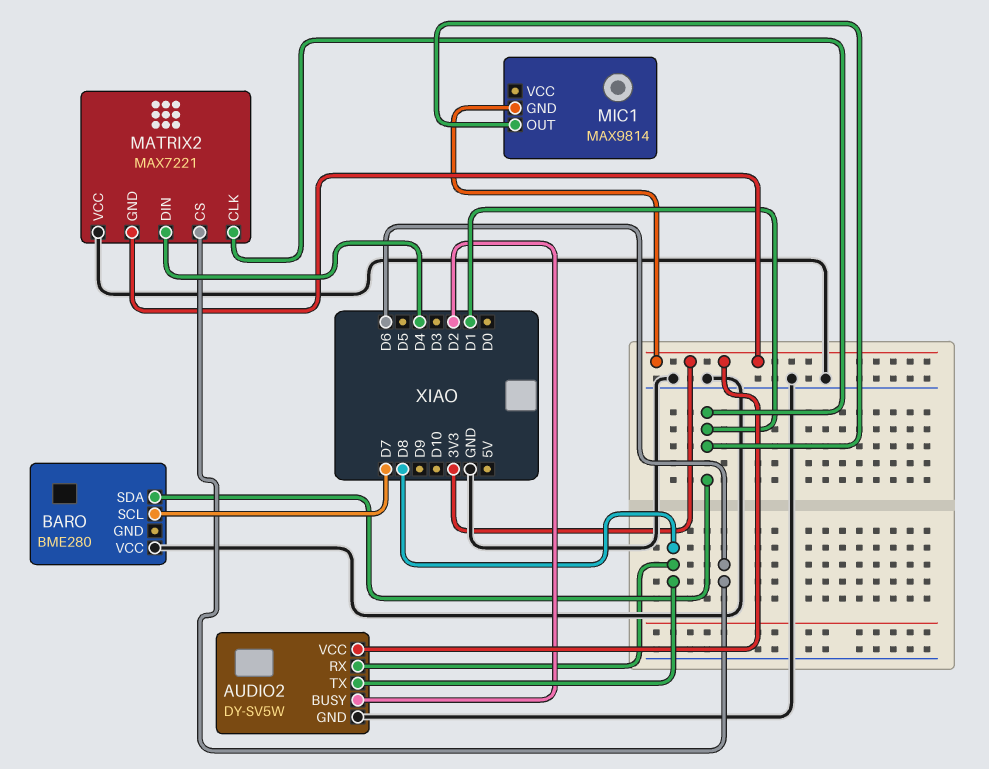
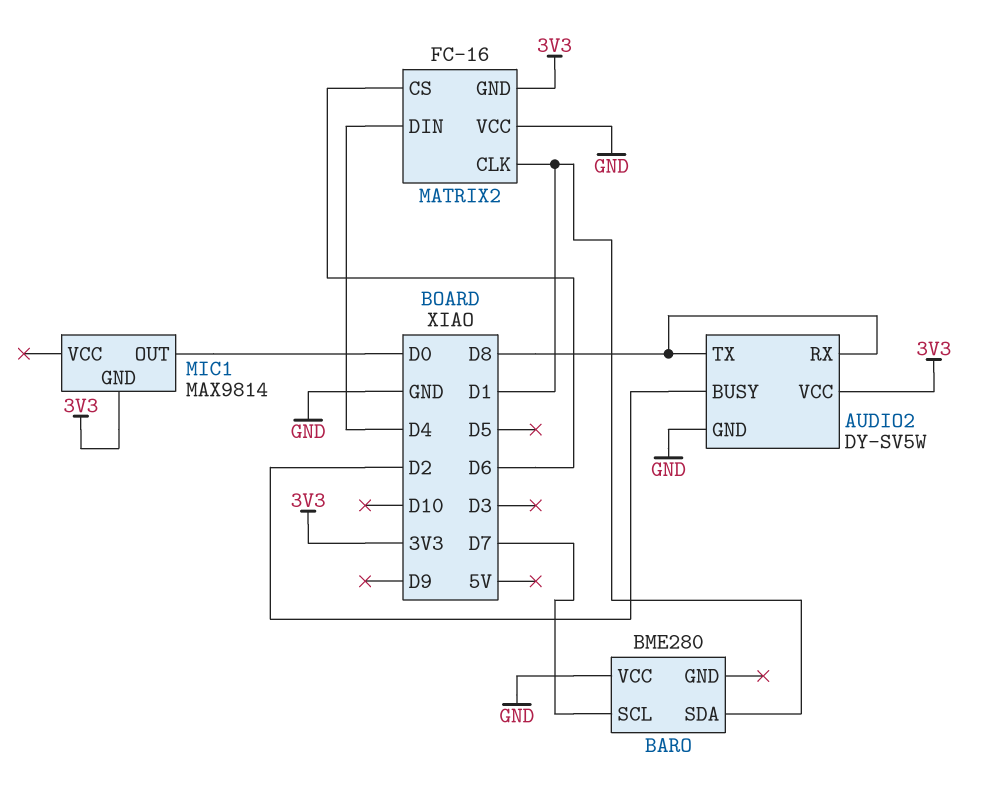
MATRIX2: MAX7221 -> FC-16
MIC1 pin OUT: D1 -> D0

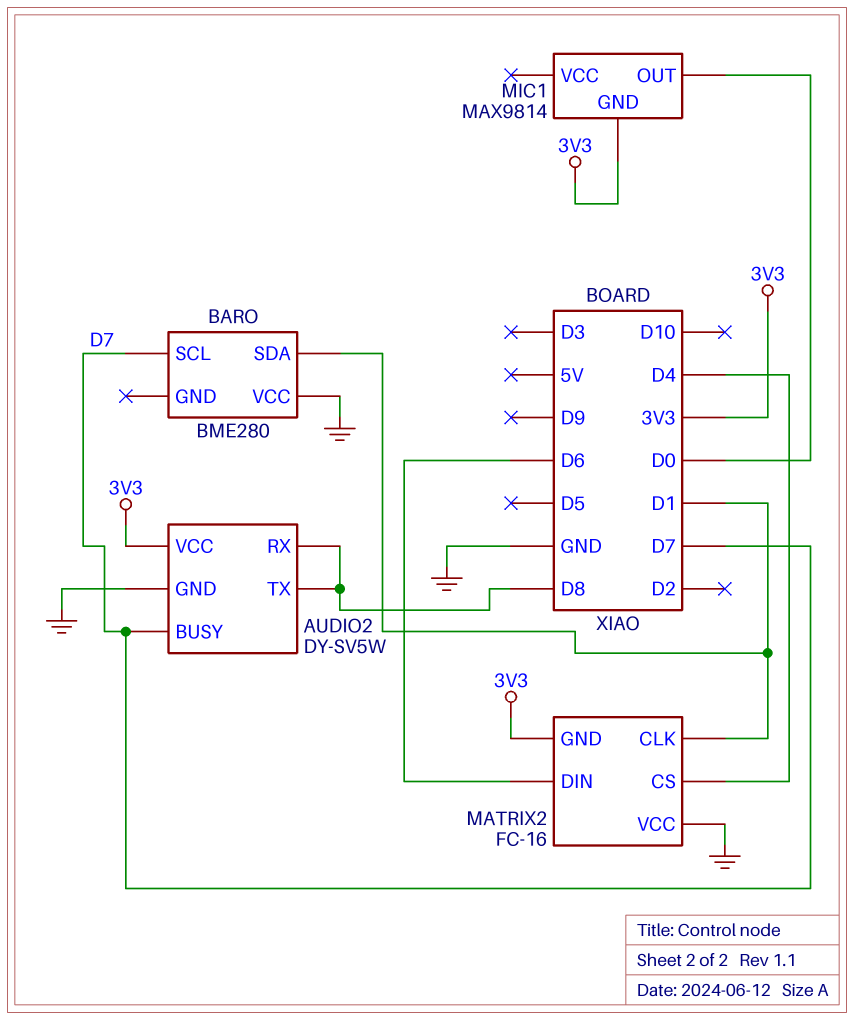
AUDIO2 pin BUSY: D2 -> D7
MATRIX2 pin CS: D6 -> D4
MATRIX2 pin DIN: D4 -> D6

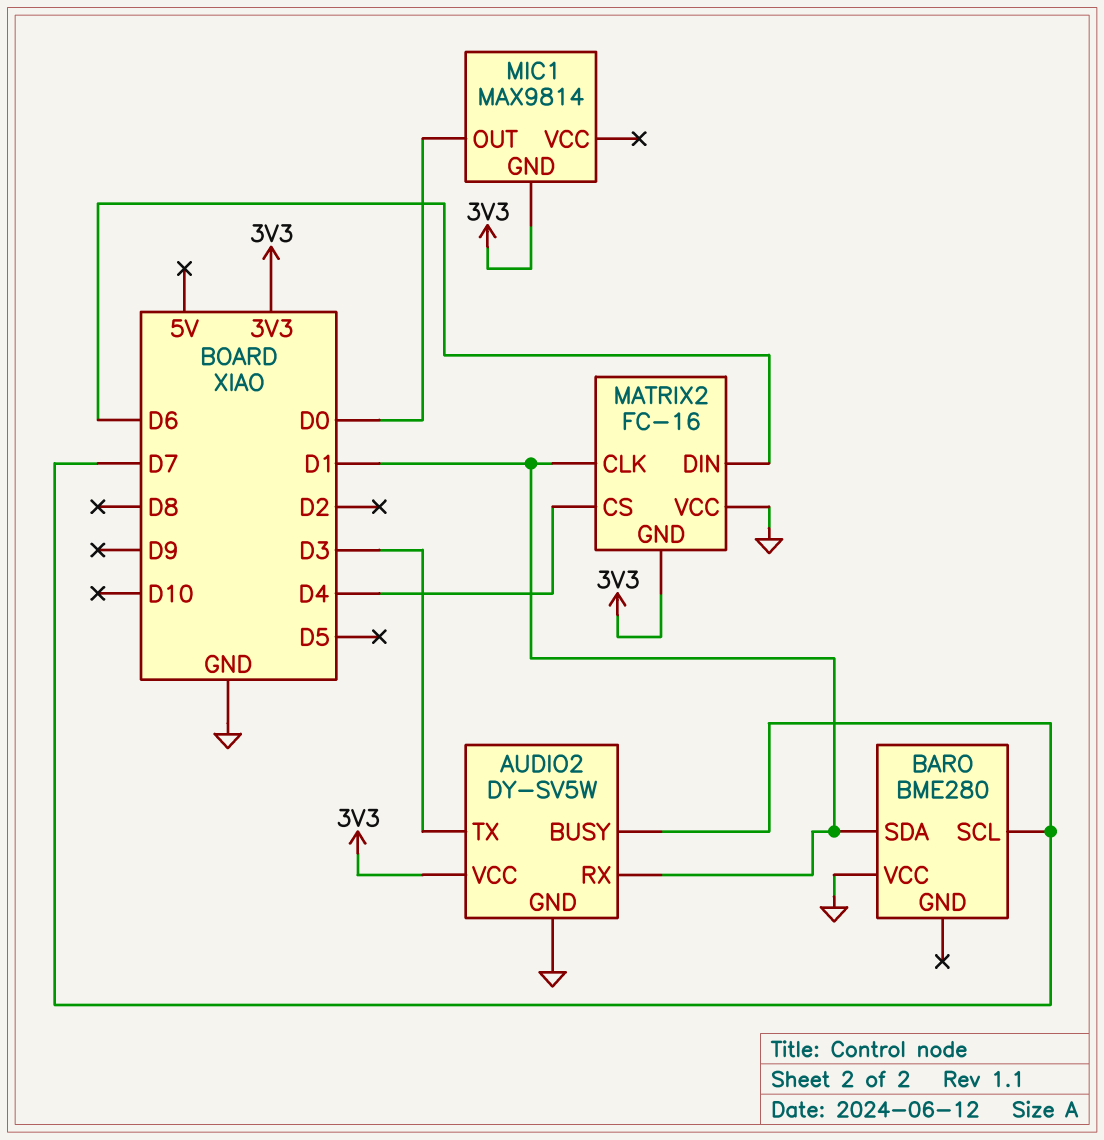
AUDIO2 pin RX: D8 -> D1
AUDIO2 pin TX: D8 -> D3

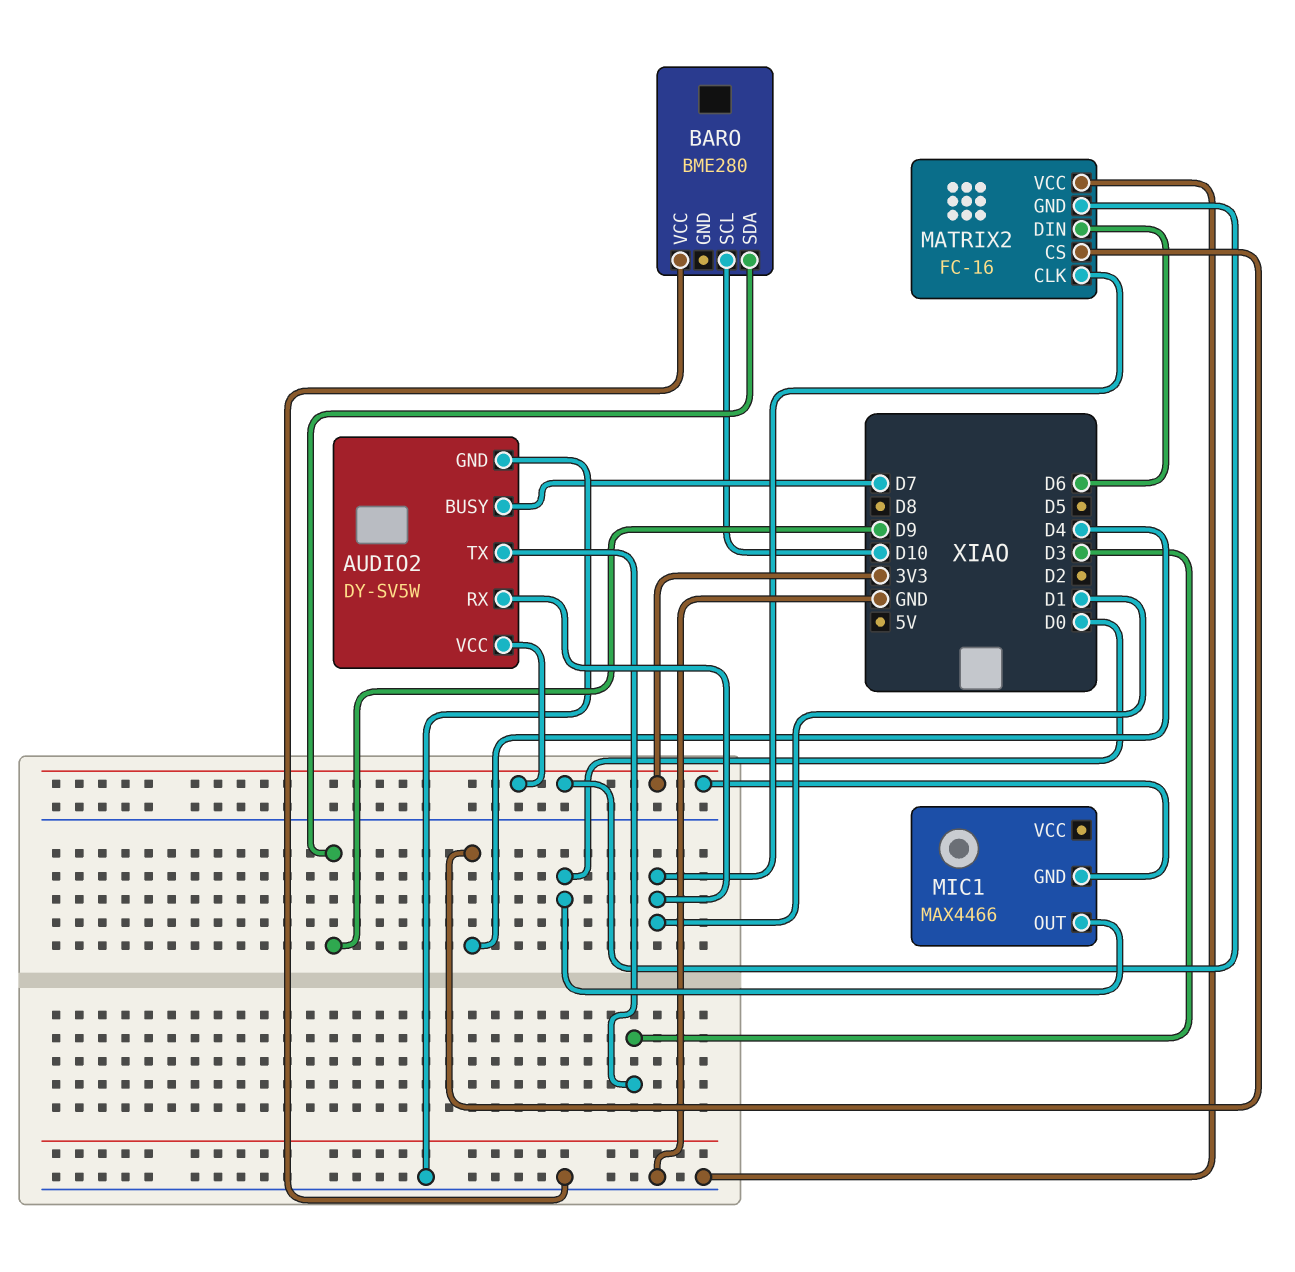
BARO pin SCL: D7 -> D10
BARO pin SDA: D1 -> D9
MIC1: MAX9814 -> MAX4466

